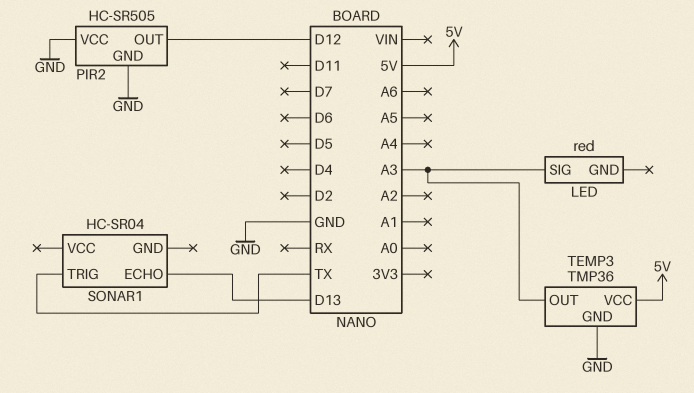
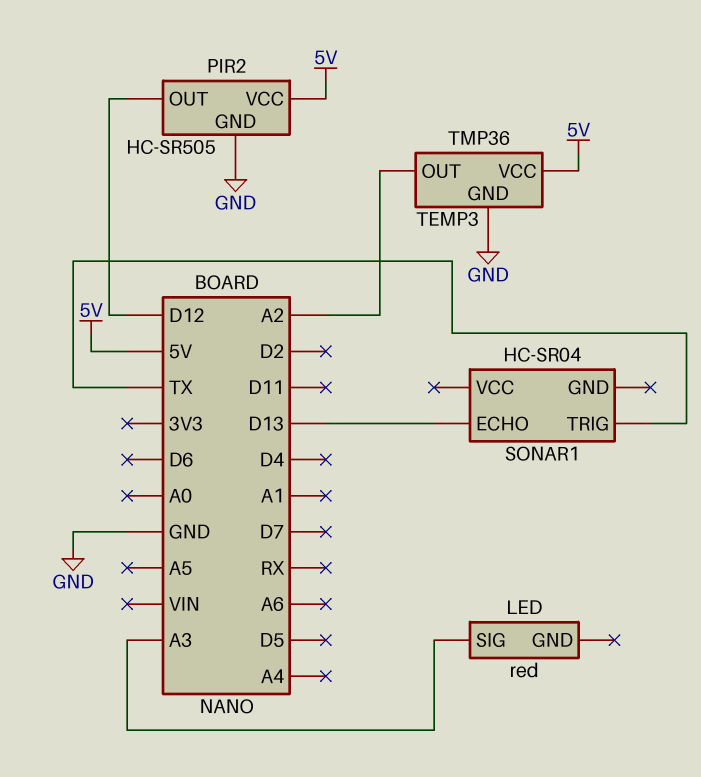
PIR2 pin VCC: GND -> 5V
TEMP3 pin OUT: A3 -> A2

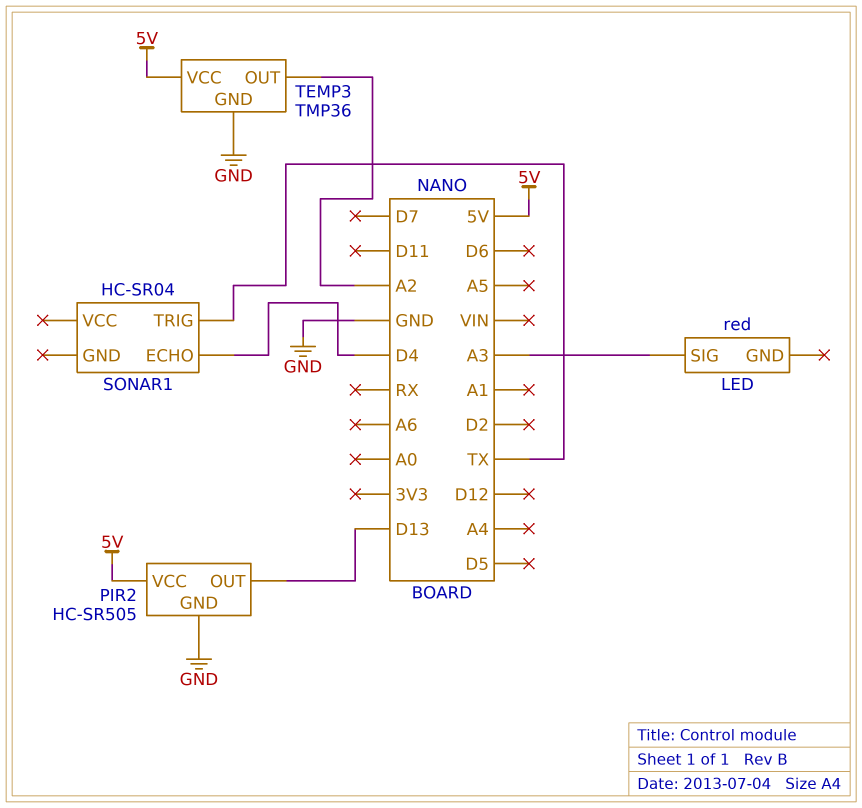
PIR2 pin OUT: D12 -> D13
SONAR1 pin ECHO: D13 -> D4

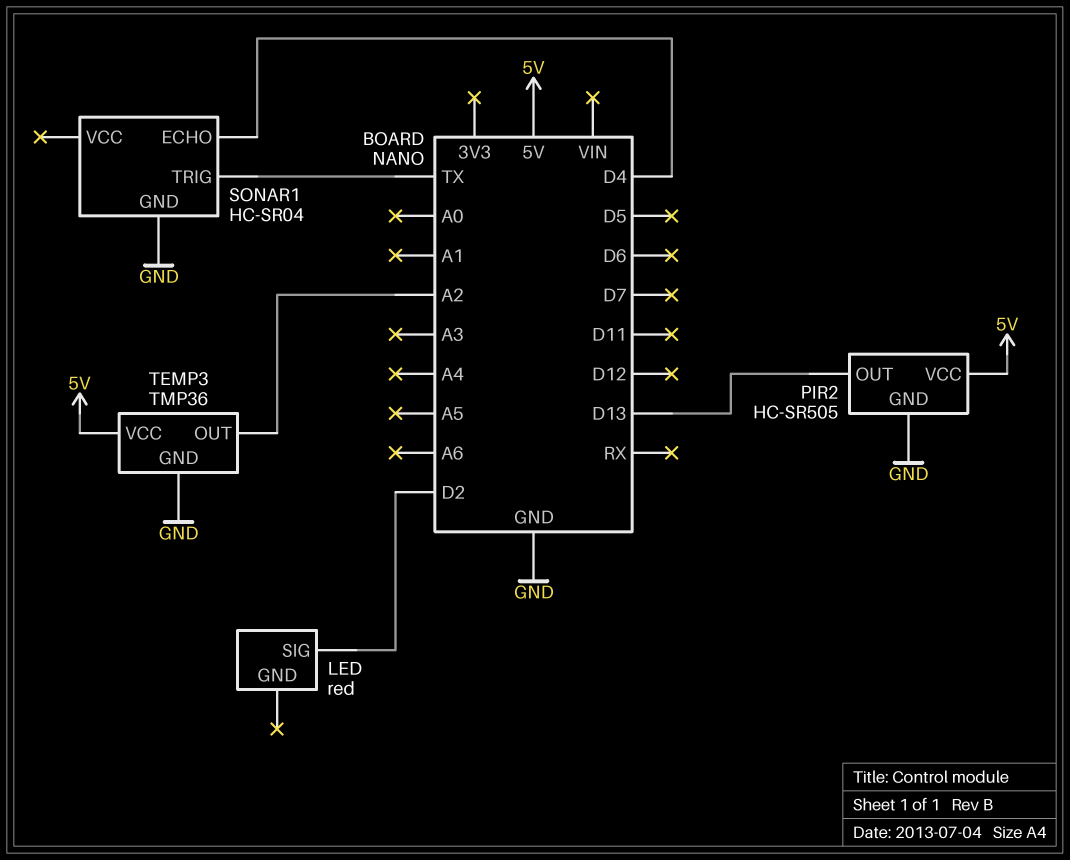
LED pin SIG: A3 -> D2
SONAR1 pin GND: none -> GND

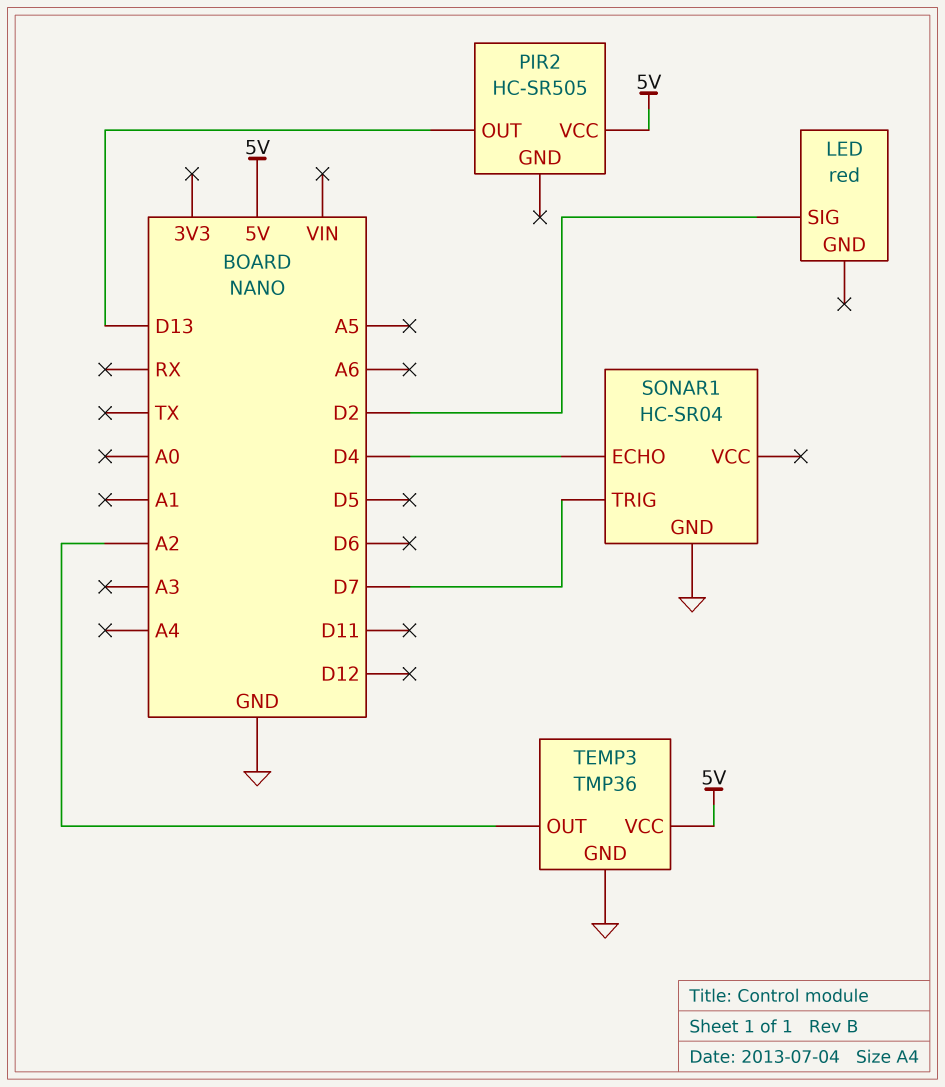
PIR2 pin GND: GND -> none
SONAR1 pin TRIG: TX -> D7

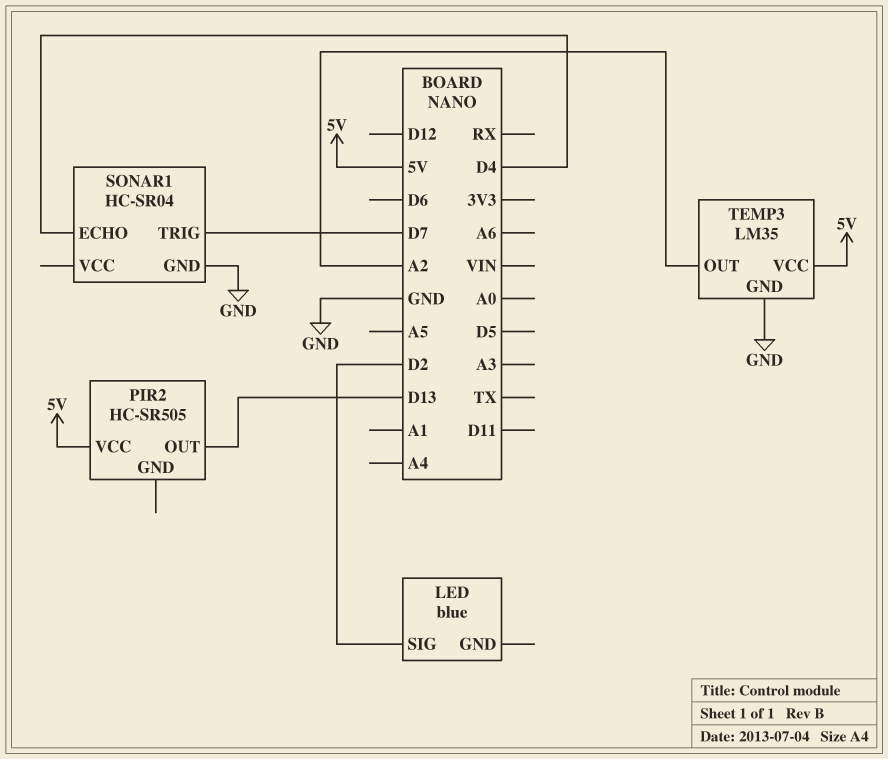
LED: red -> blue
TEMP3: TMP36 -> LM35

